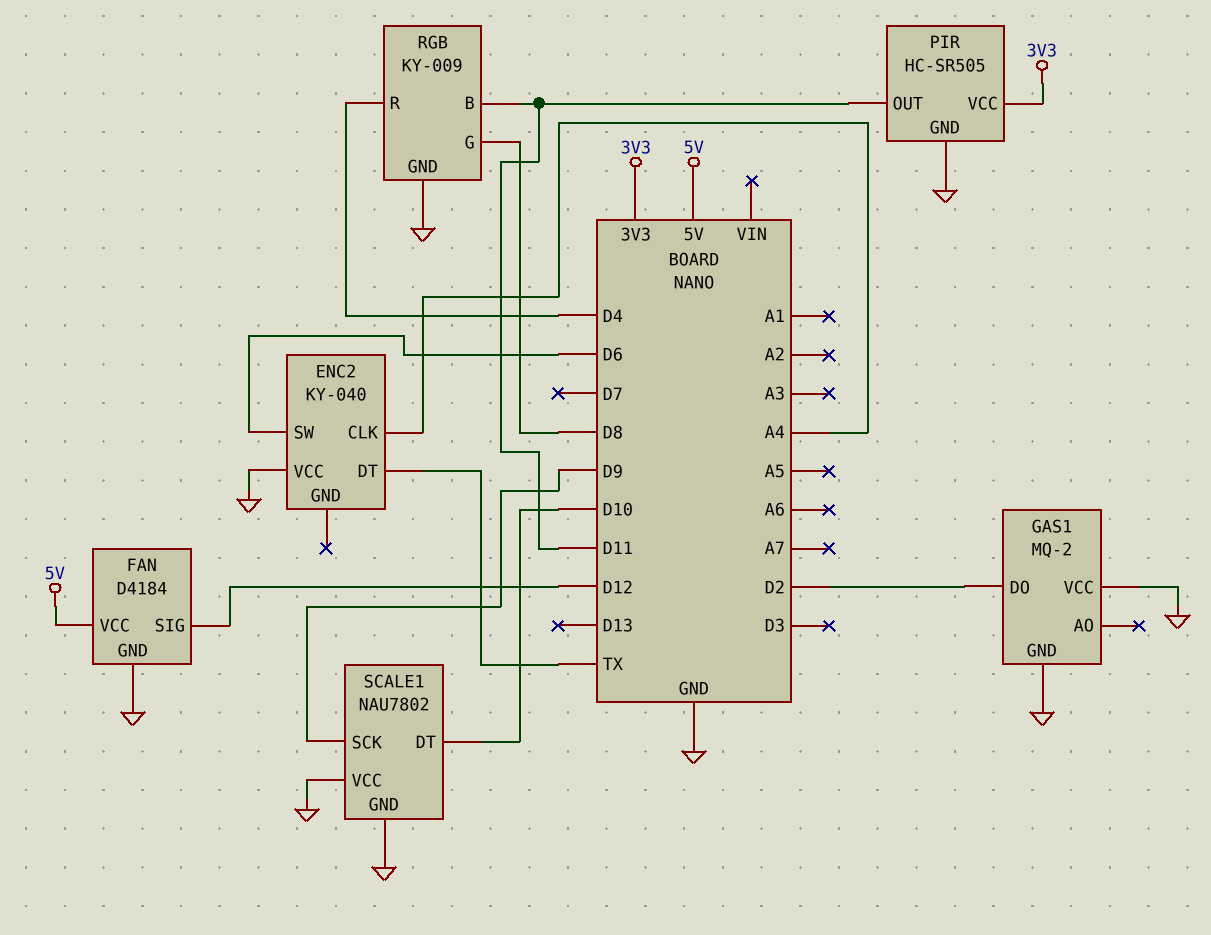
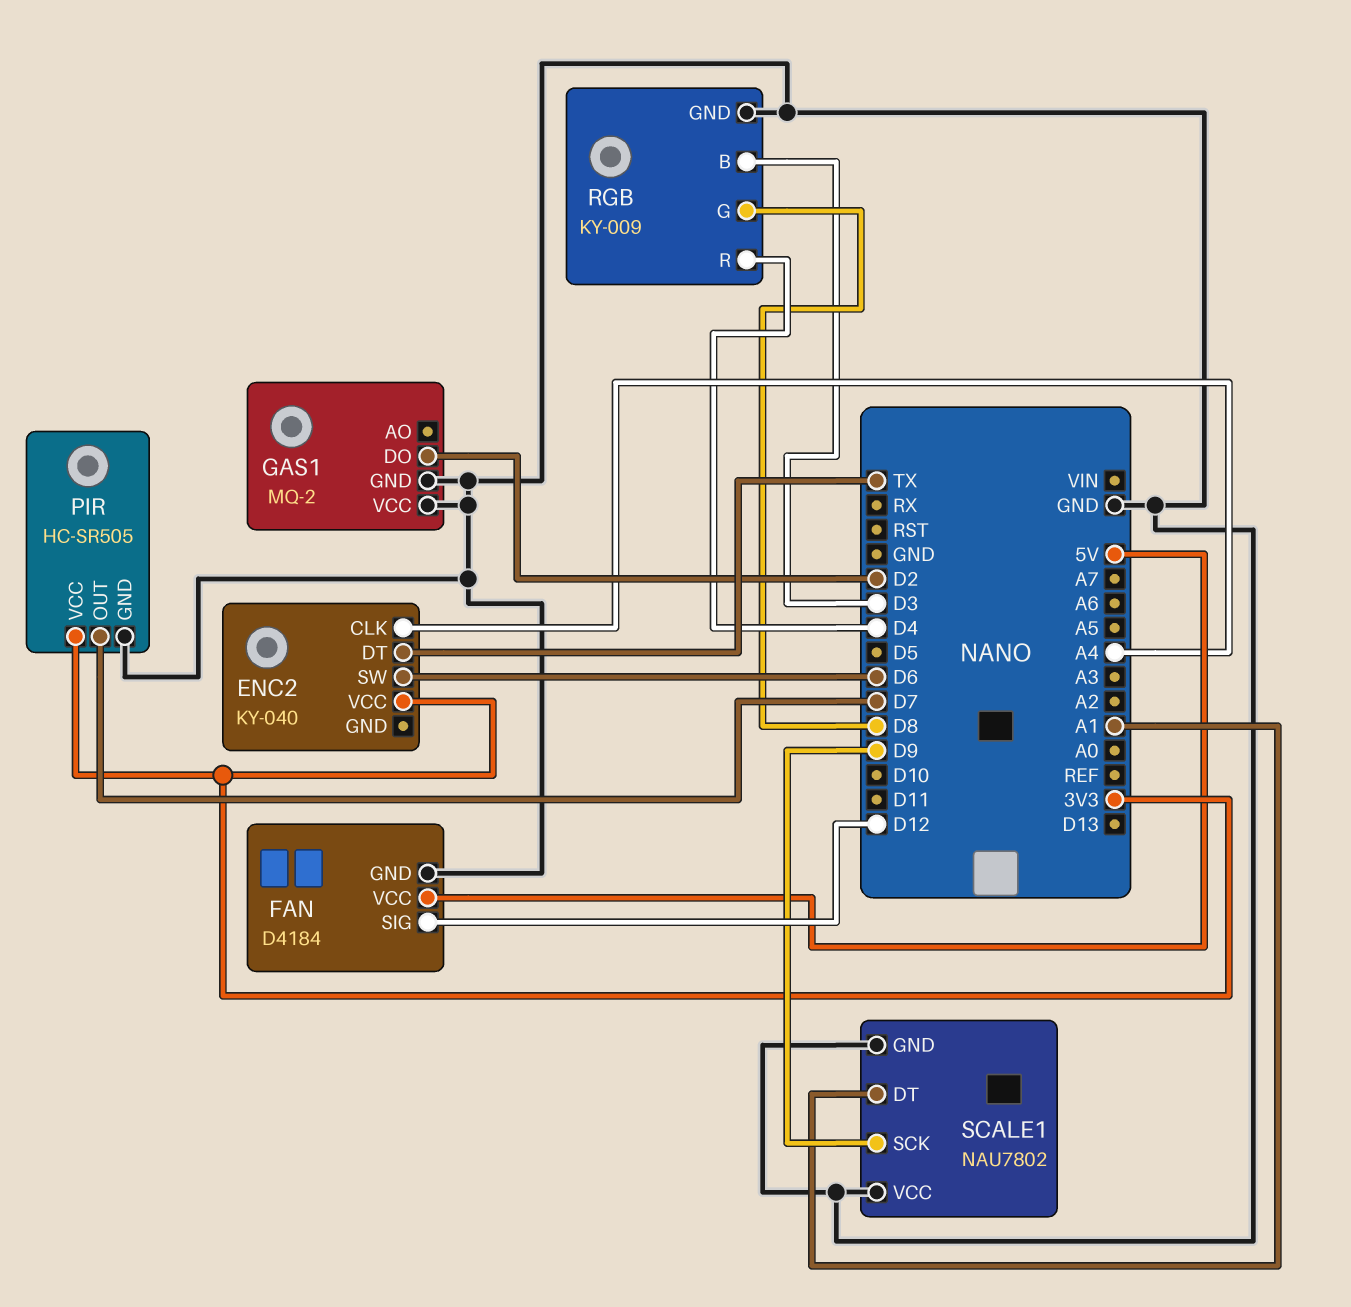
ENC2 pin VCC: GND -> 3V3
PIR pin OUT: D11 -> D7
RGB pin B: D11 -> D3
SCALE1 pin DT: D10 -> A1

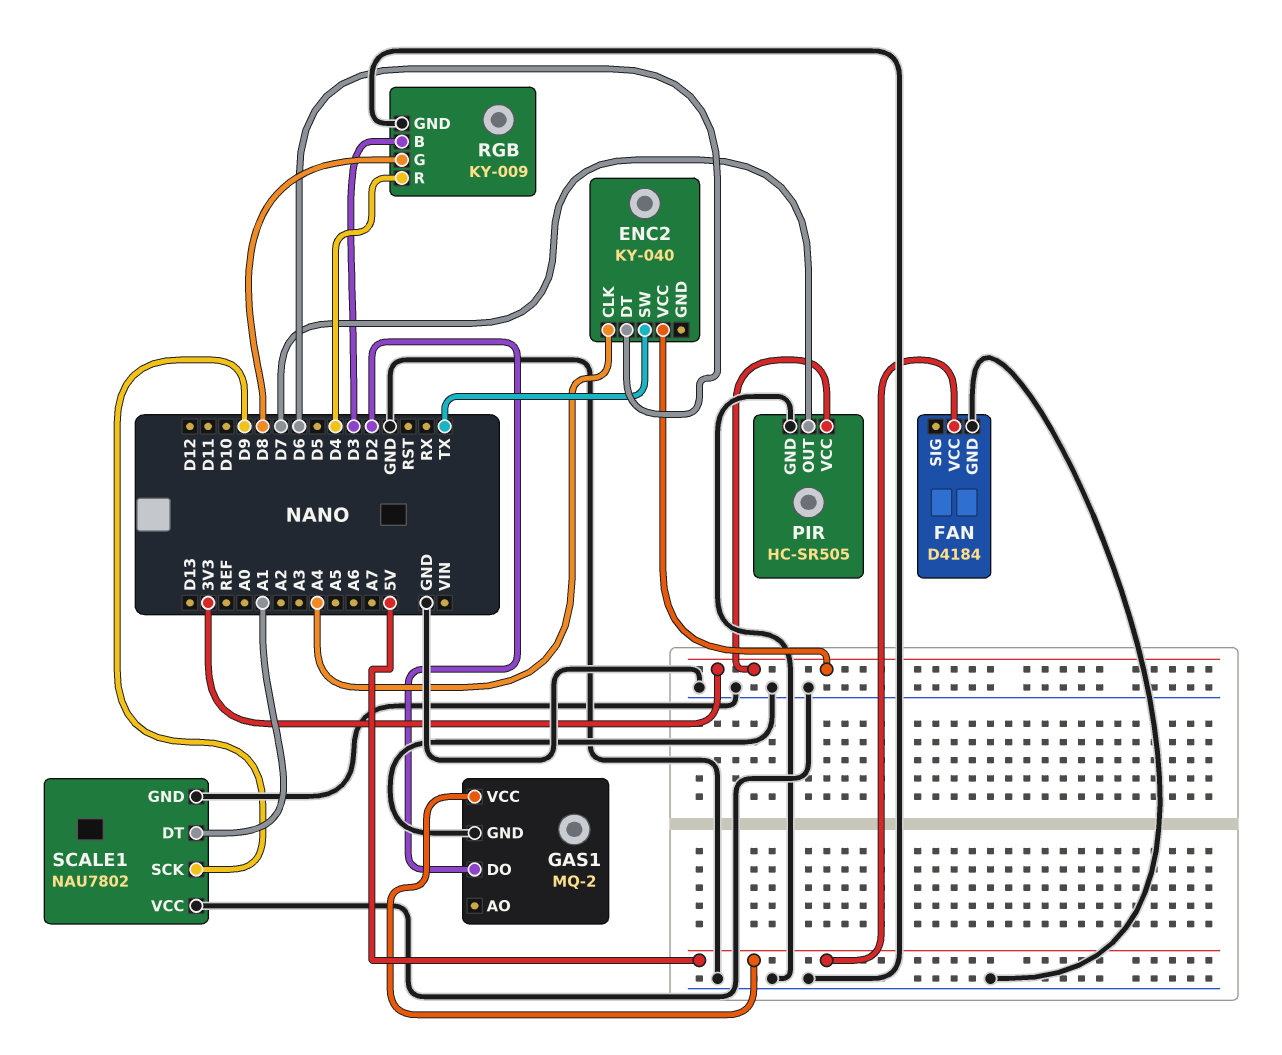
ENC2 pin DT: TX -> D6
ENC2 pin SW: D6 -> TX
FAN pin SIG: D12 -> none
GAS1 pin VCC: GND -> 5V

